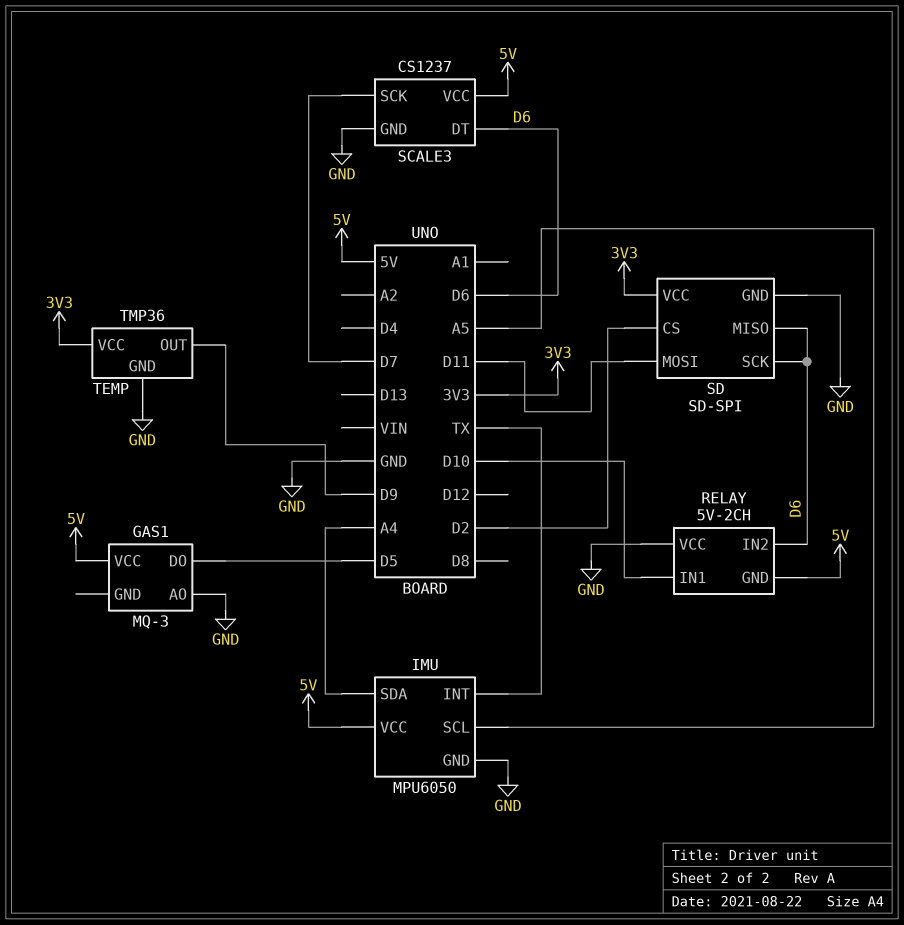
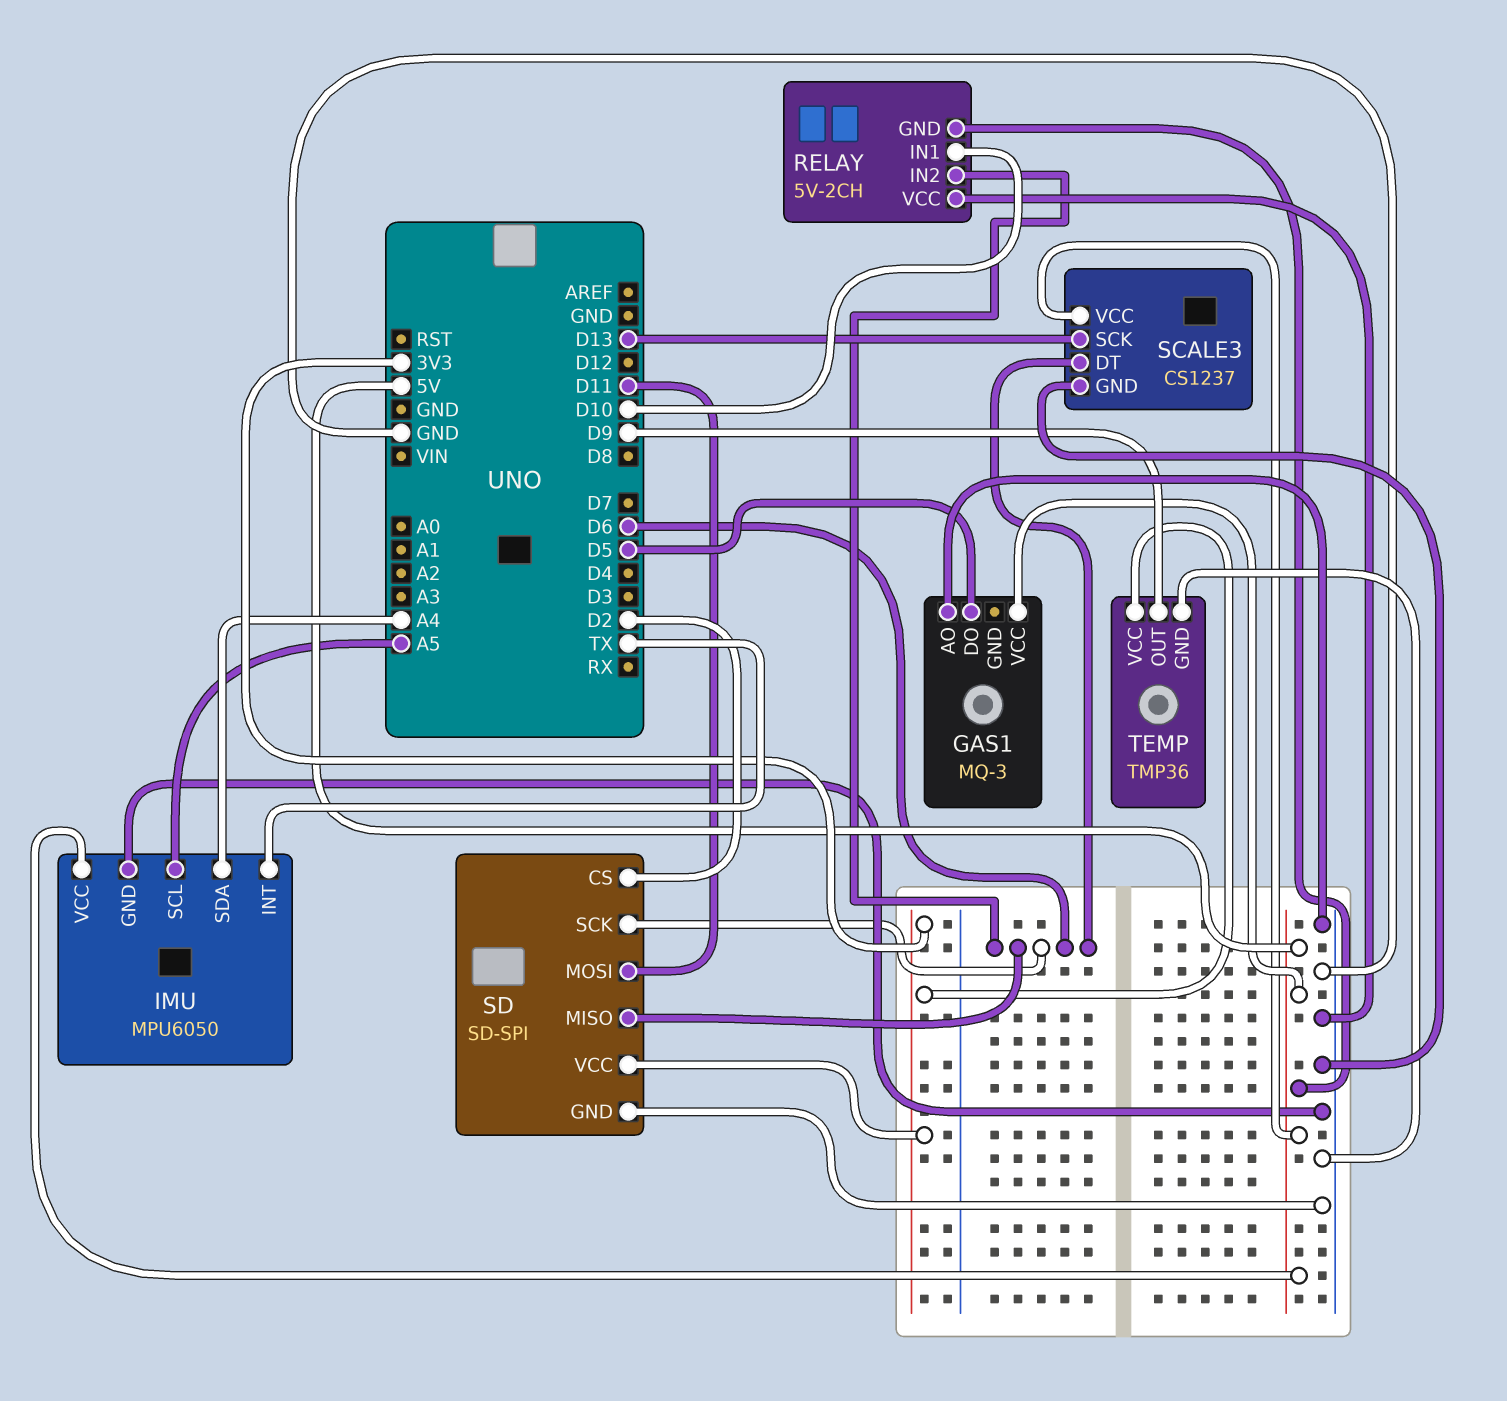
SCALE3 pin SCK: D7 -> D13

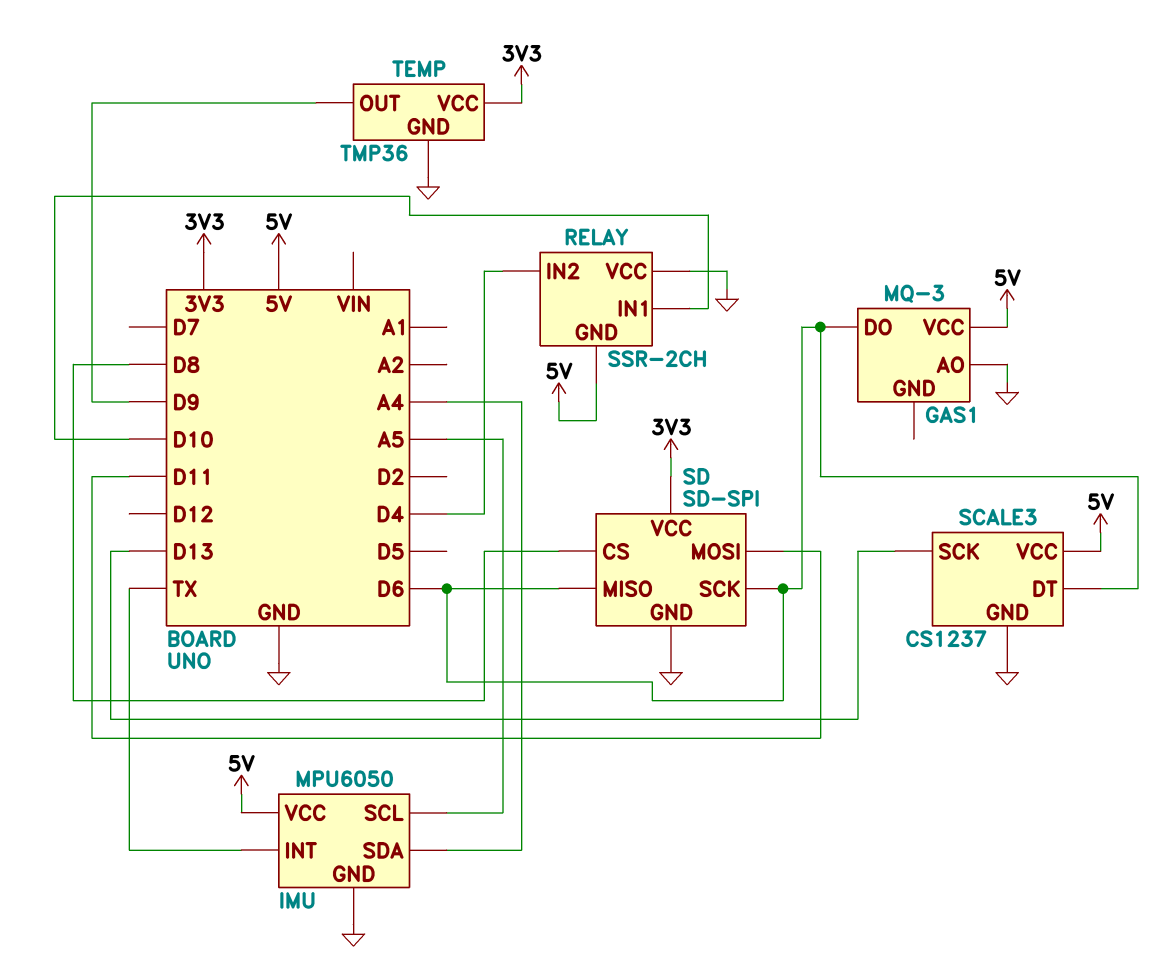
GAS1 pin DO: D5 -> D6
RELAY: 5V-2CH -> SSR-2CH
RELAY pin IN2: D6 -> D4
SD pin CS: D2 -> D8

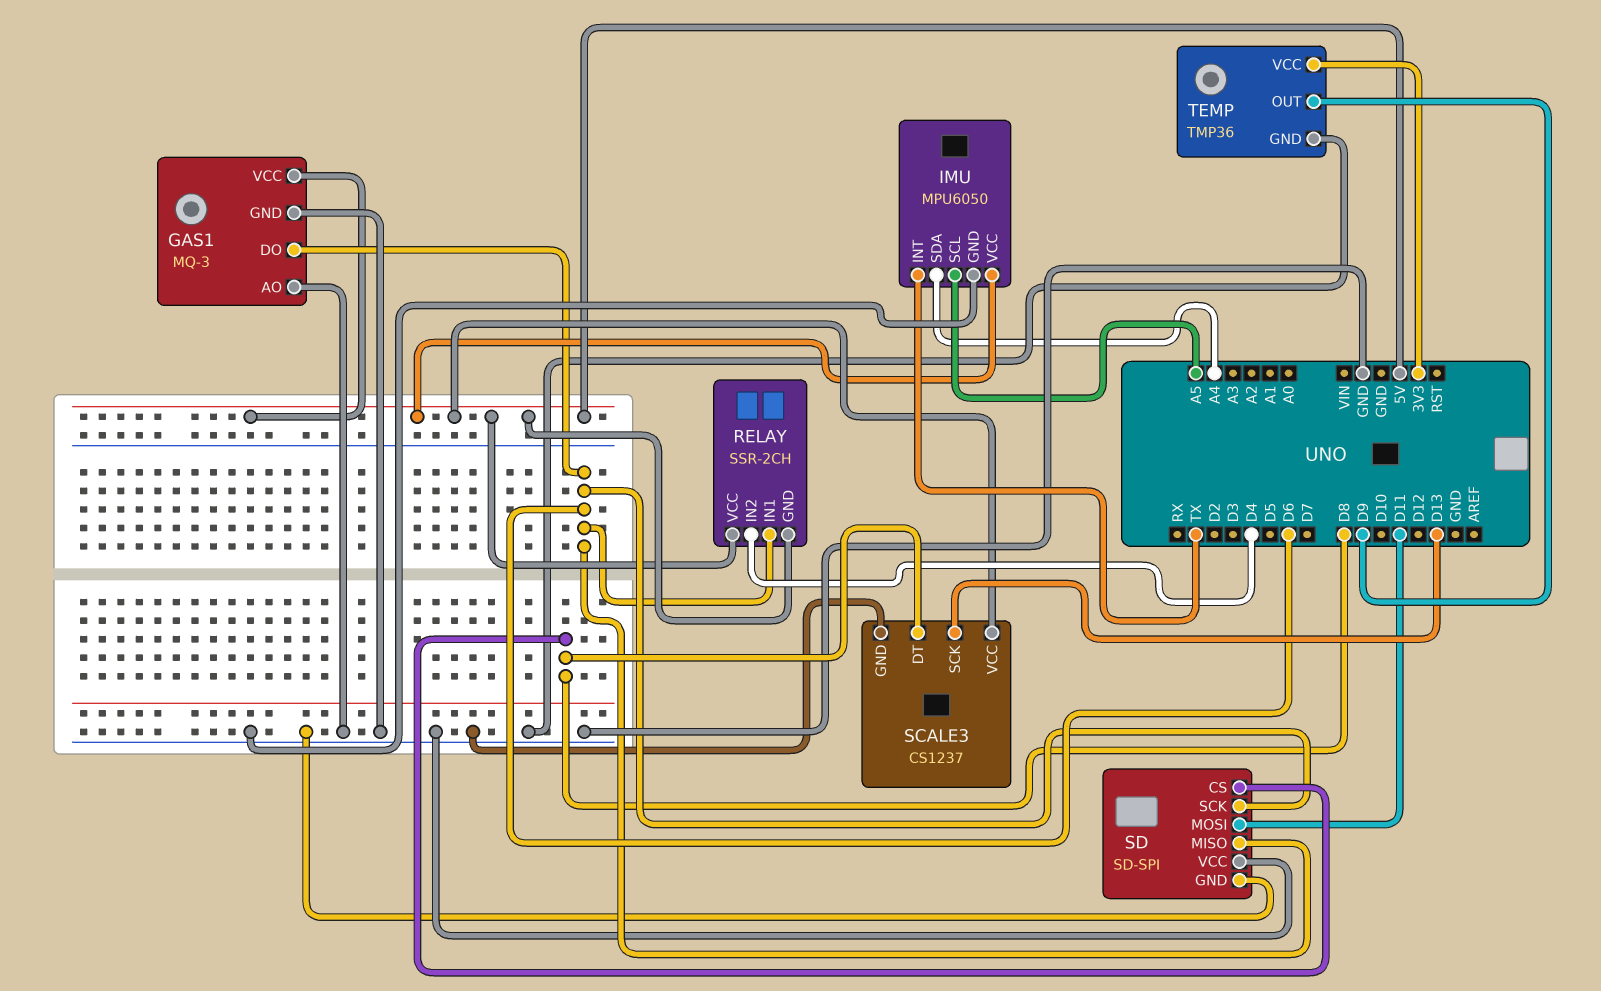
GAS1 pin GND: none -> GND
RELAY pin IN1: D10 -> D6
RELAY pin VCC: GND -> 5V
SCALE3 pin DT: D6 -> D8
SD pin VCC: 3V3 -> GND

